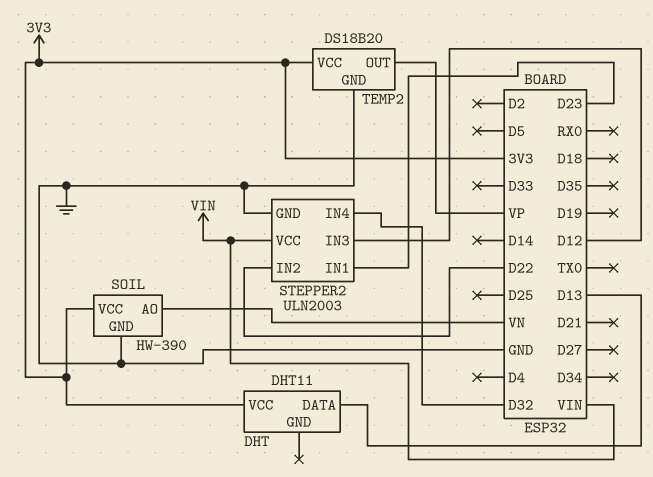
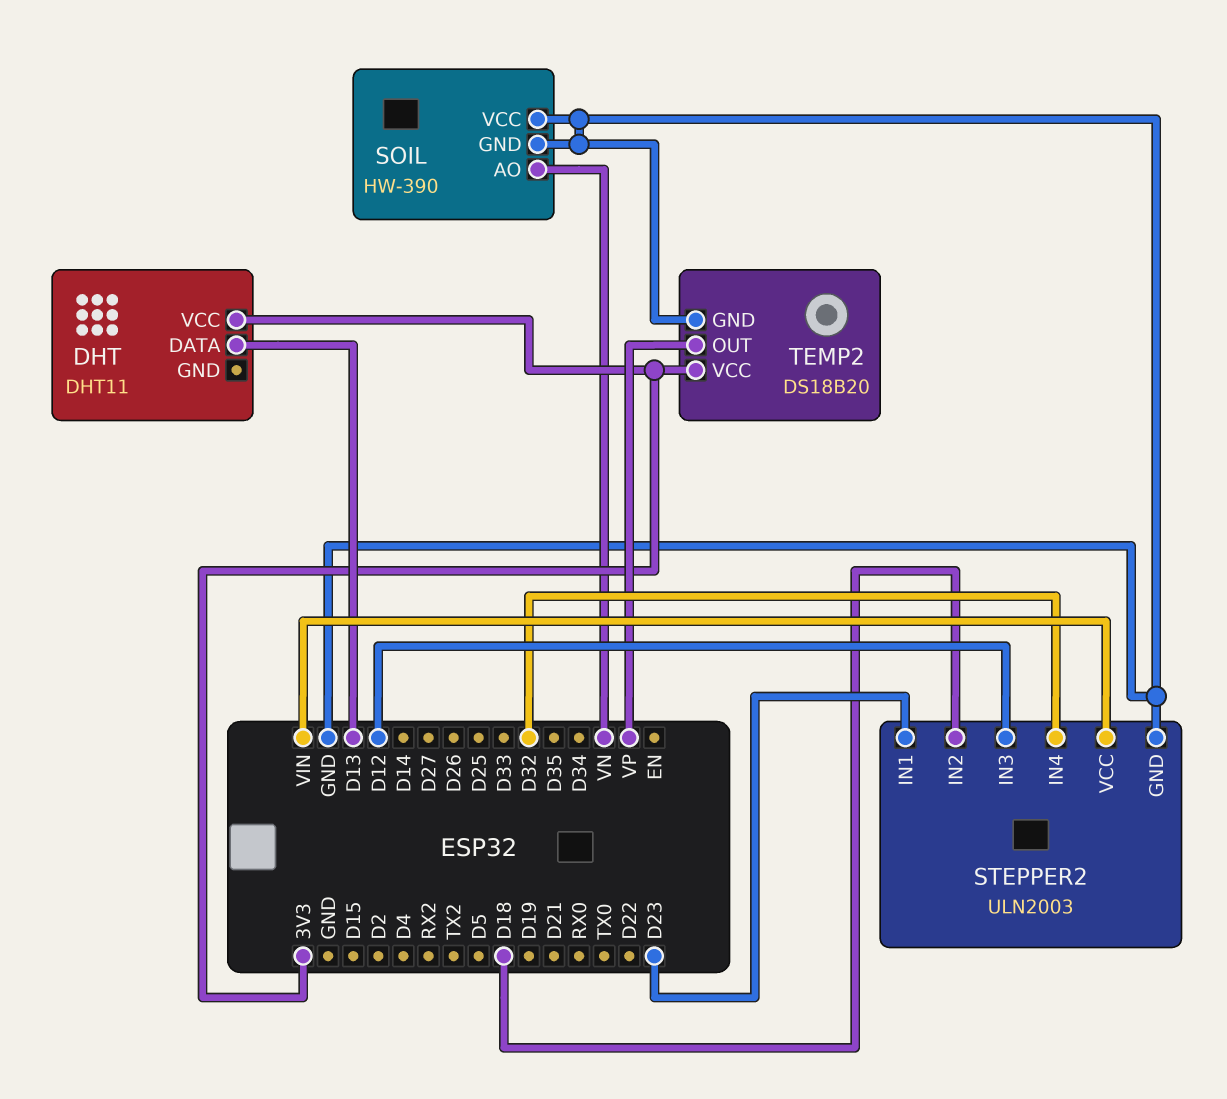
SOIL pin VCC: 3V3 -> GND
STEPPER2 pin IN2: D22 -> D18

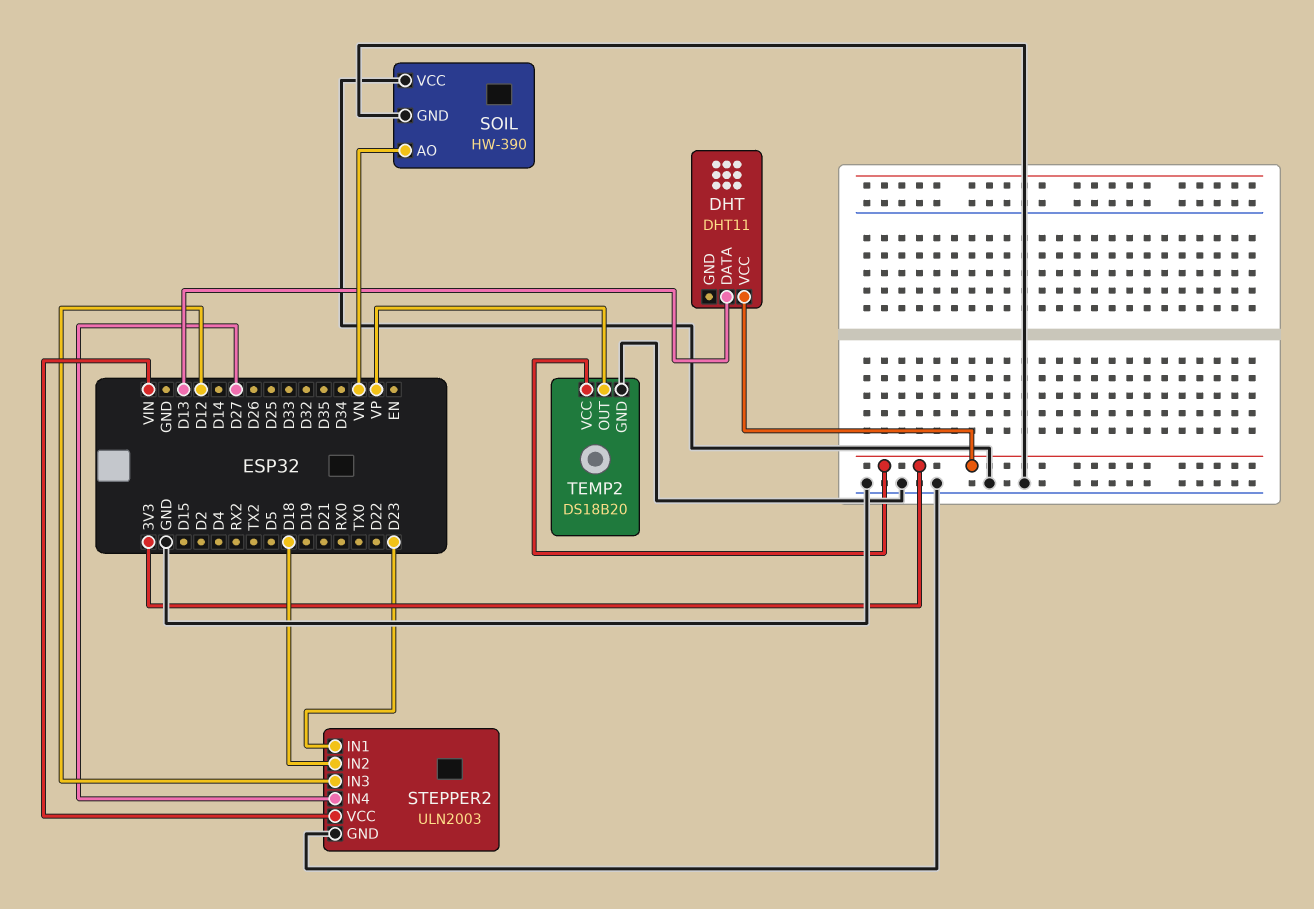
STEPPER2 pin IN4: D32 -> D27

